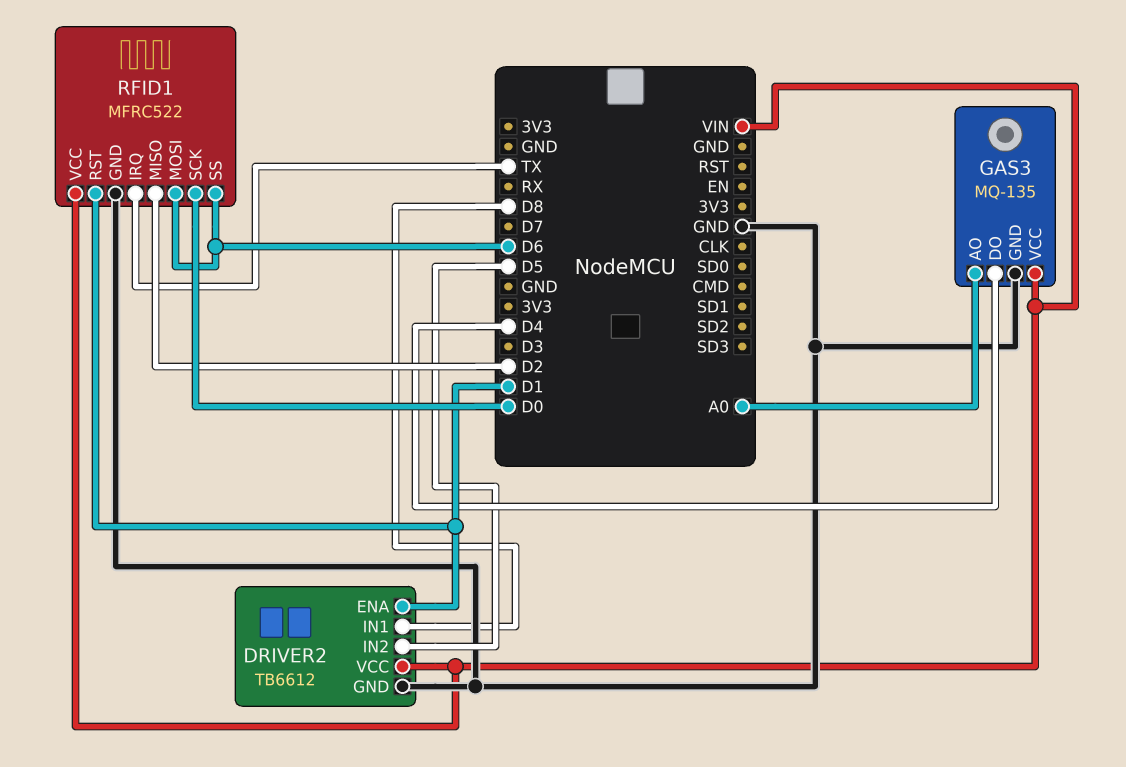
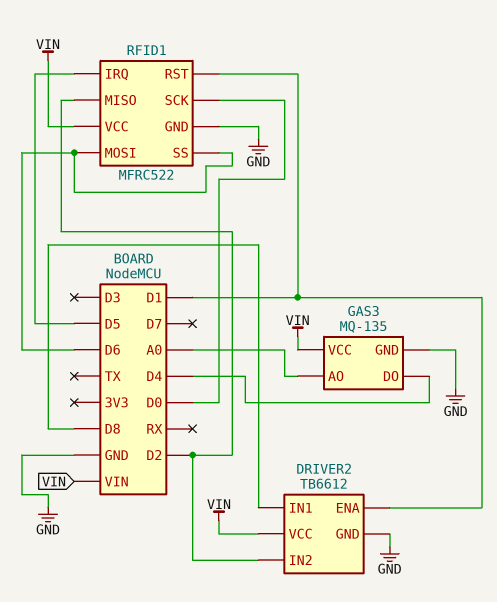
DRIVER2 pin IN2: D5 -> D2
RFID1 pin IRQ: TX -> D5

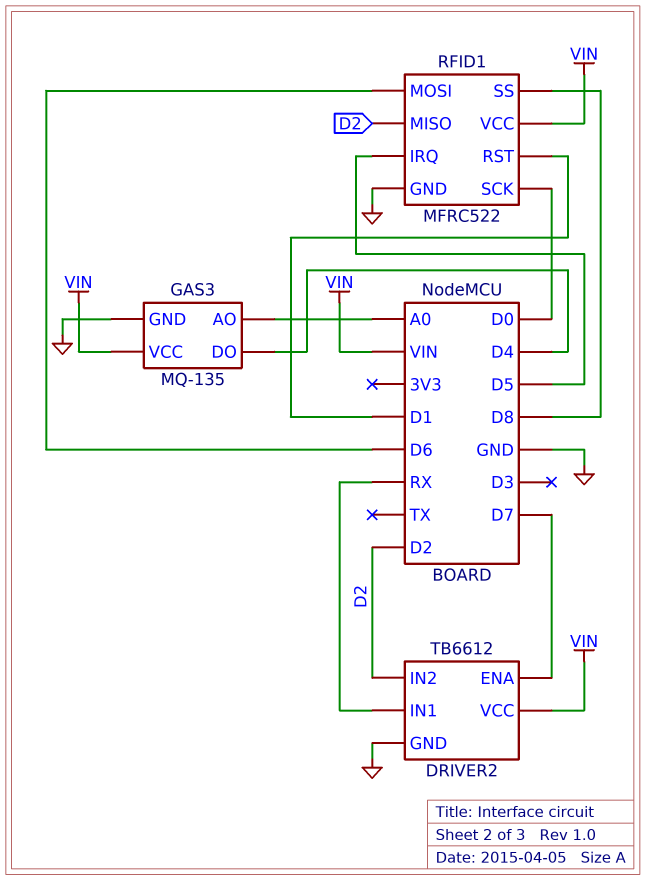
DRIVER2 pin ENA: D1 -> D7
DRIVER2 pin IN1: D8 -> RX
RFID1 pin SS: D6 -> D8

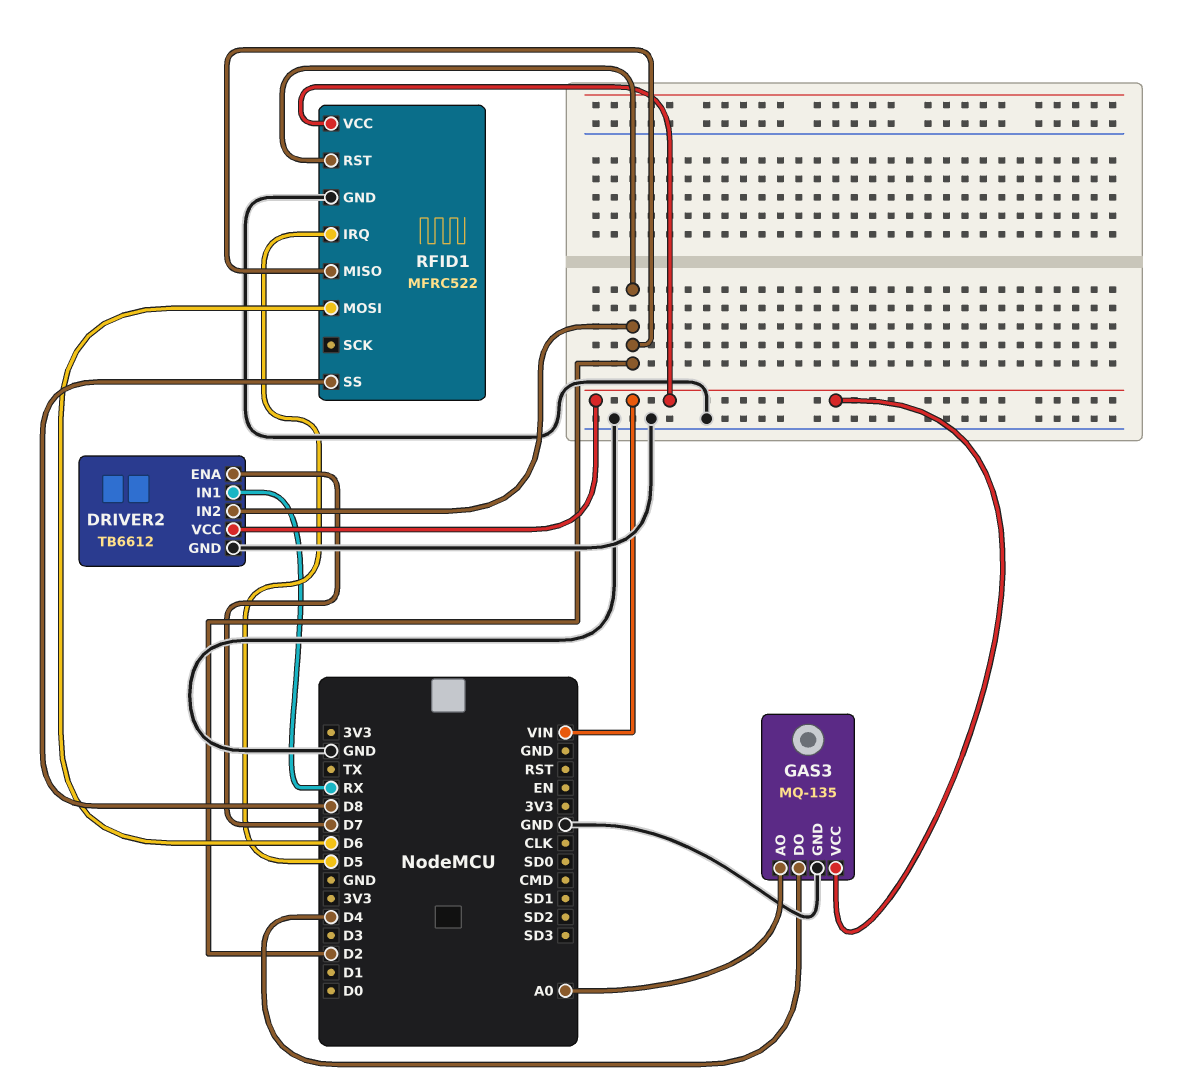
RFID1 pin RST: D1 -> D2
RFID1 pin SCK: D0 -> none

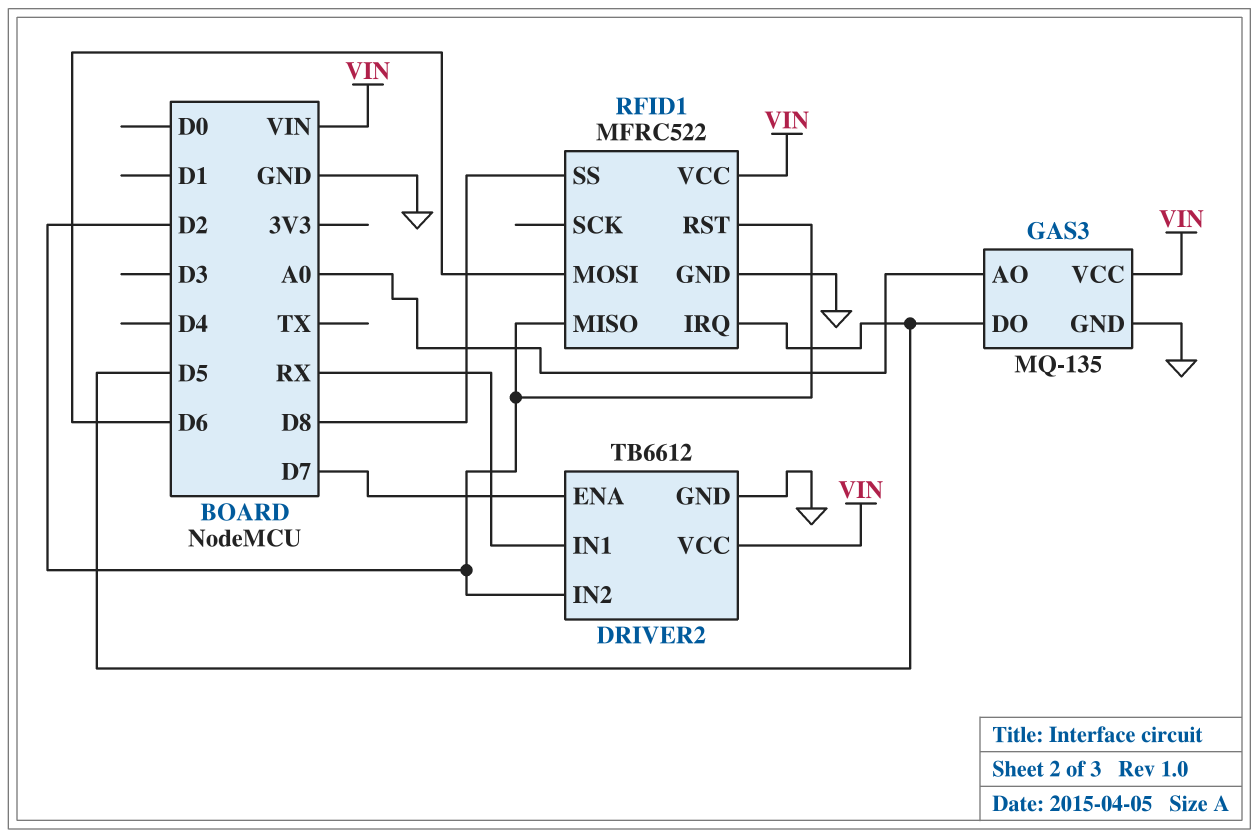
GAS3 pin DO: D4 -> D5

